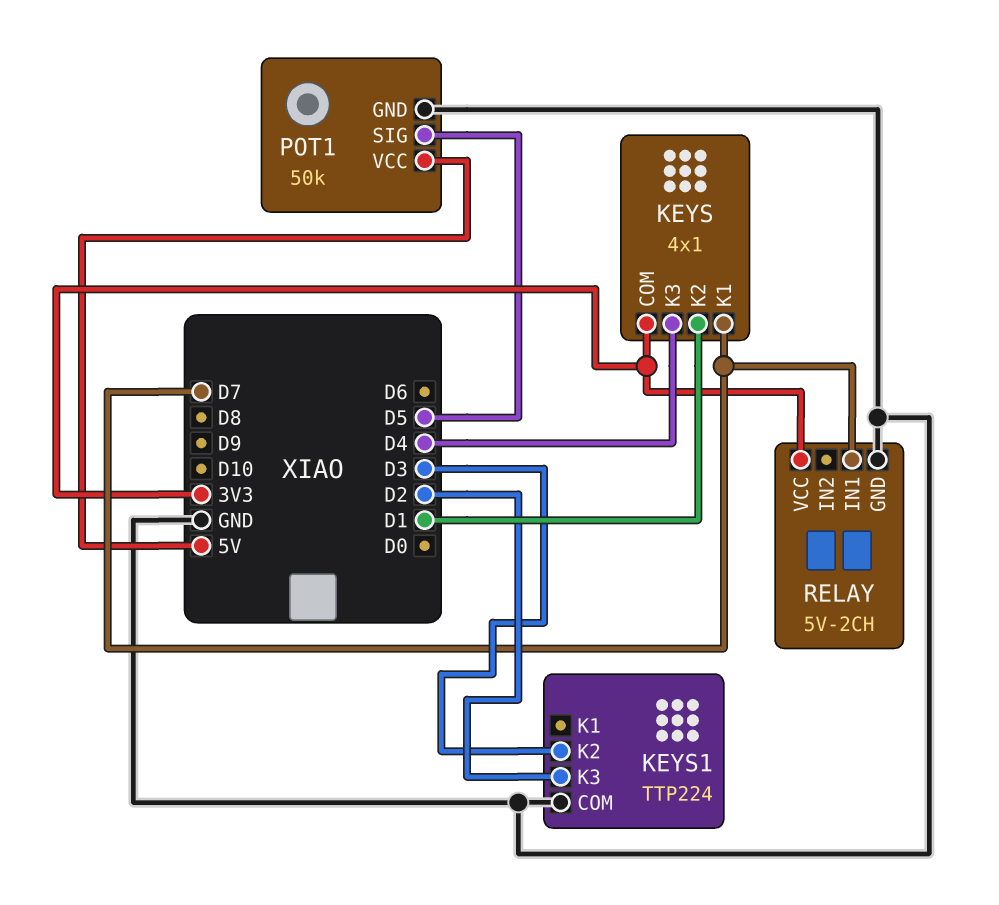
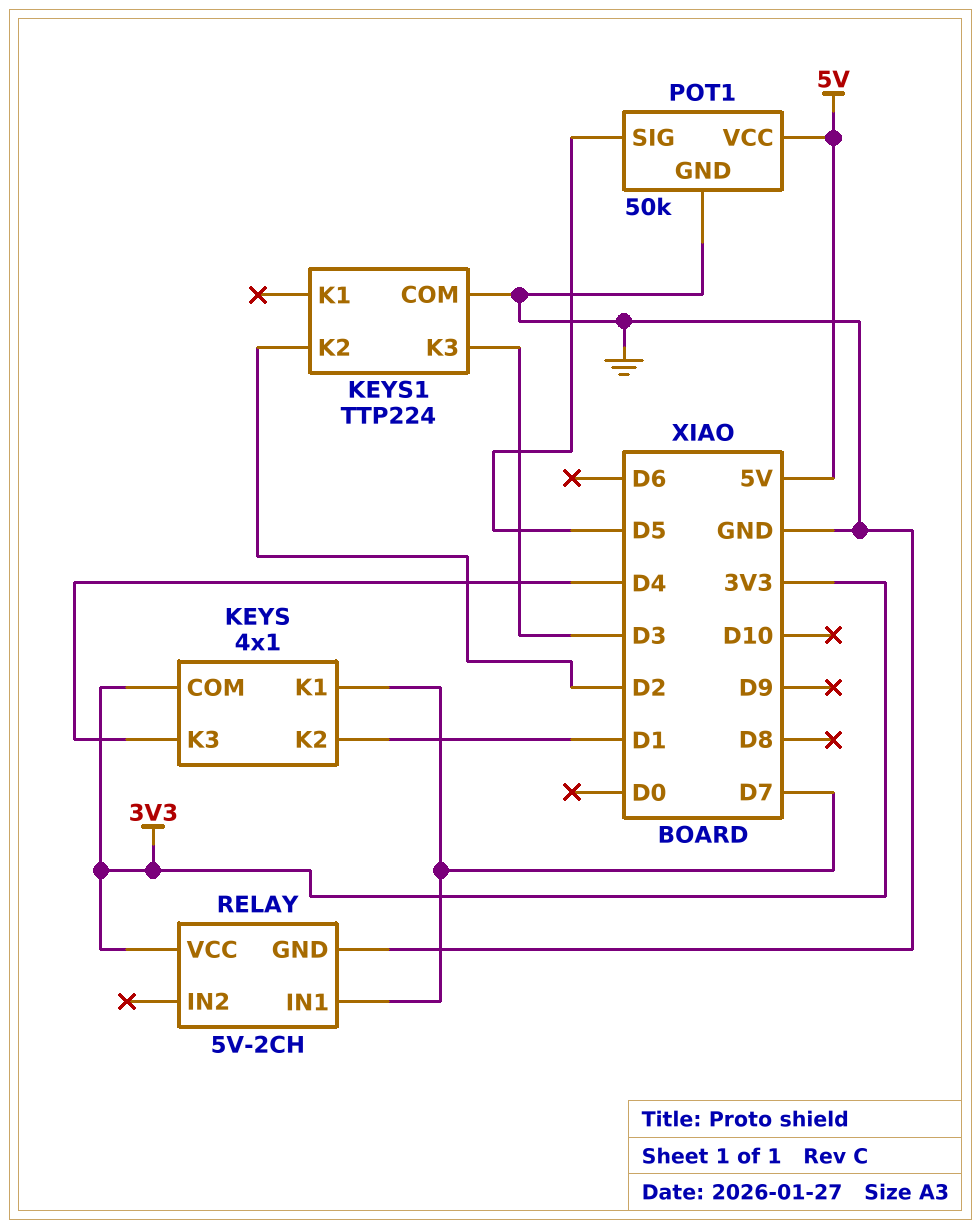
KEYS1 pin K2: D3 -> D2
KEYS1 pin K3: D2 -> D3

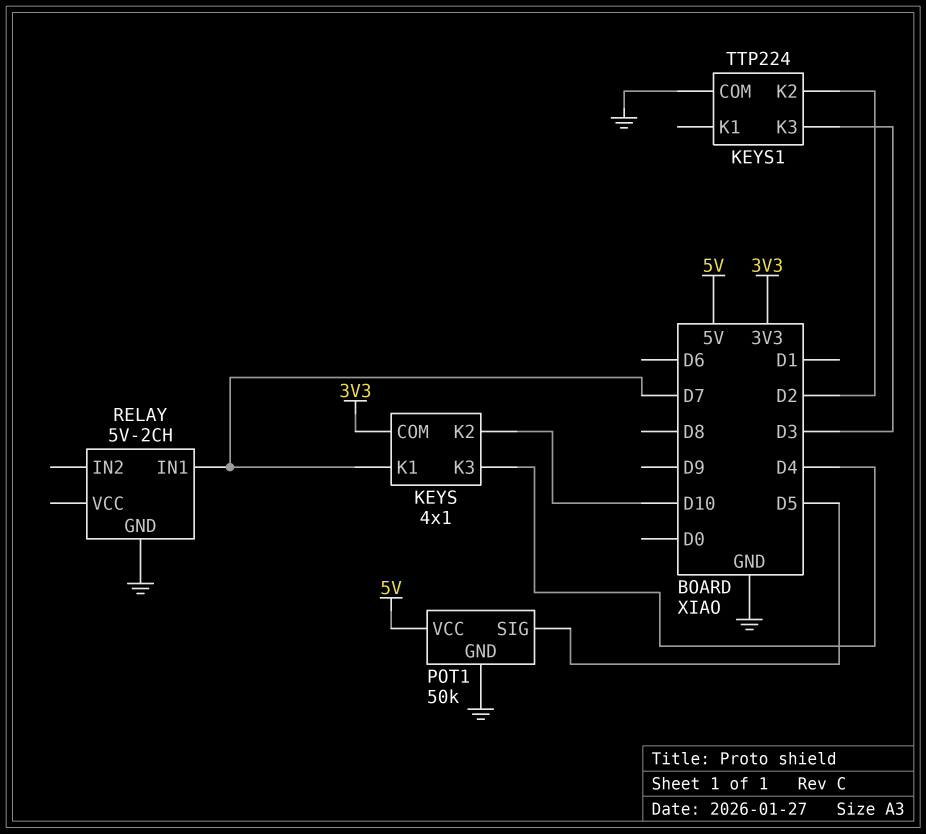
KEYS pin K2: D1 -> D10
RELAY pin VCC: 3V3 -> none

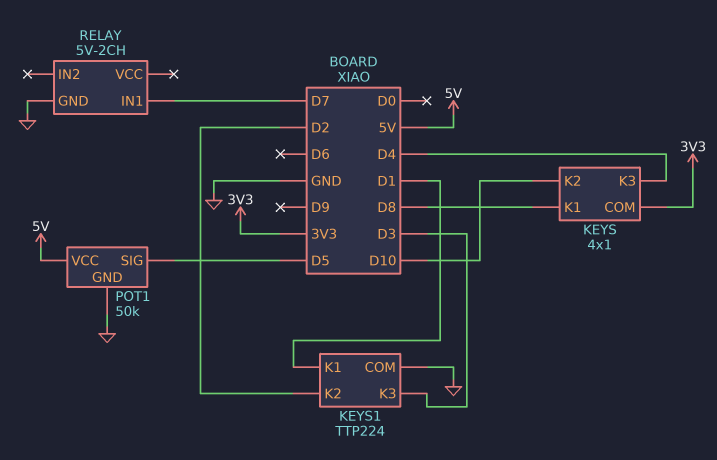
KEYS pin K1: D7 -> D8
KEYS1 pin K1: none -> D1

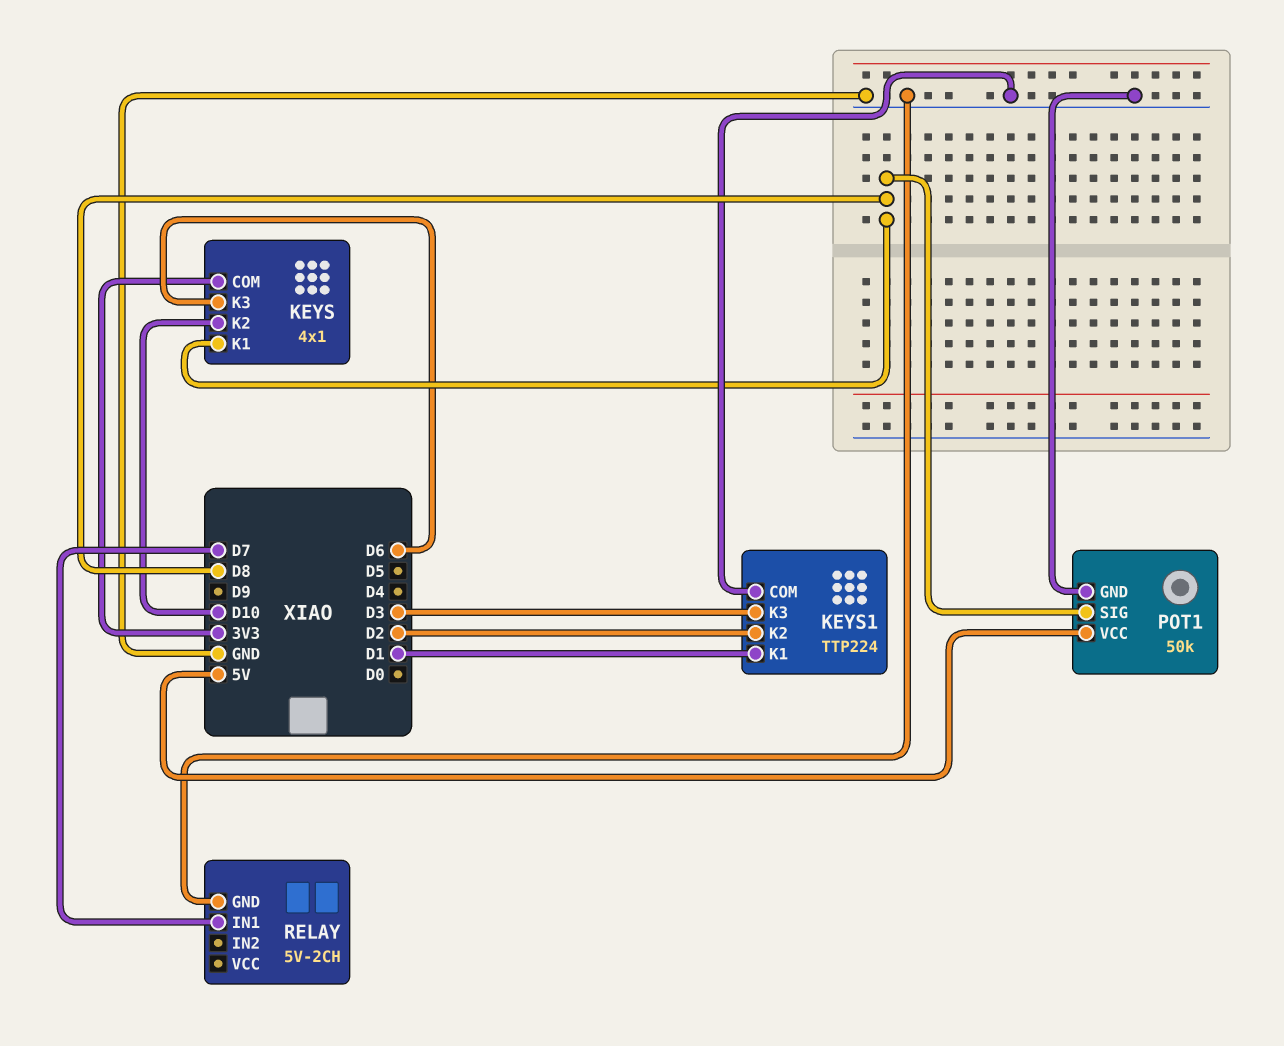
KEYS pin K3: D4 -> D6
POT1 pin SIG: D5 -> D8

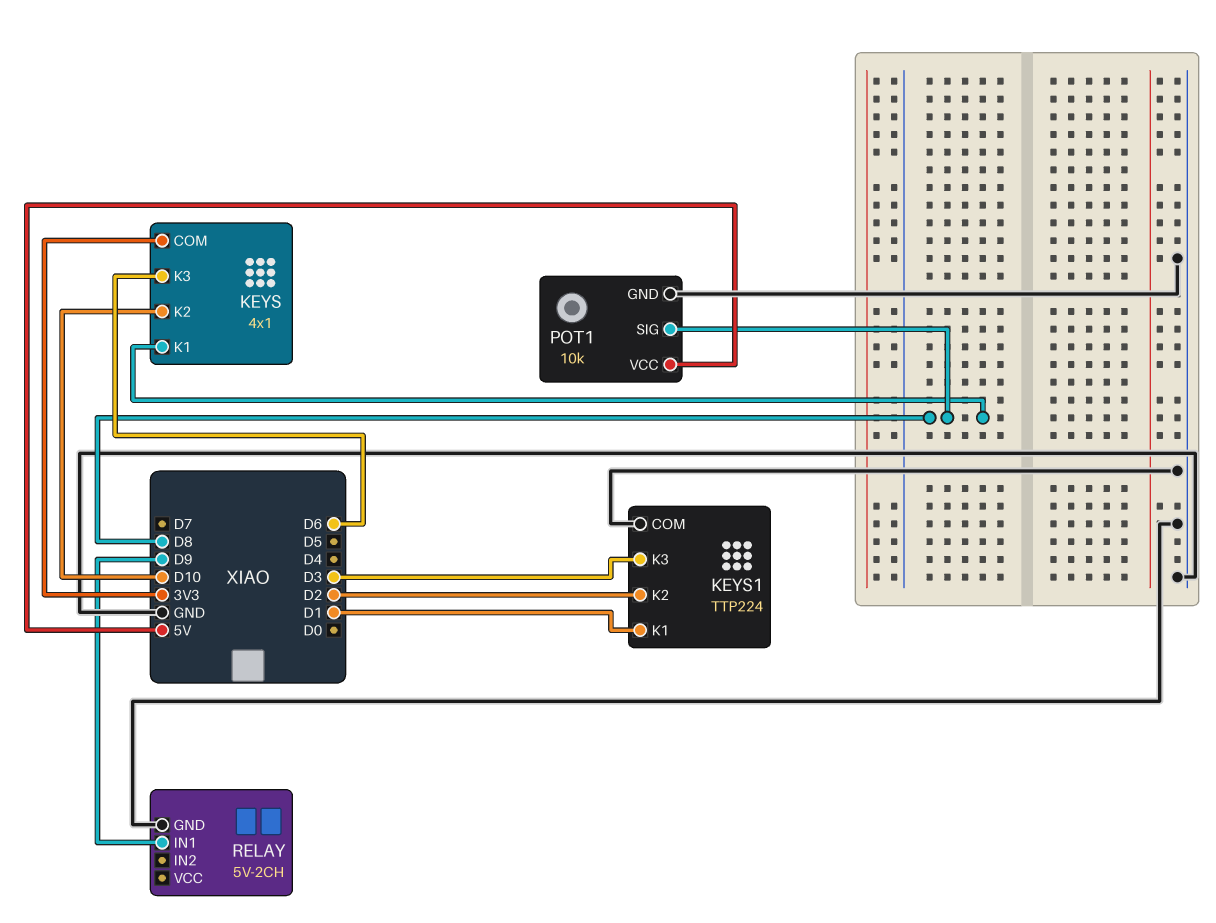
POT1: 50k -> 10k
RELAY pin IN1: D7 -> D9

